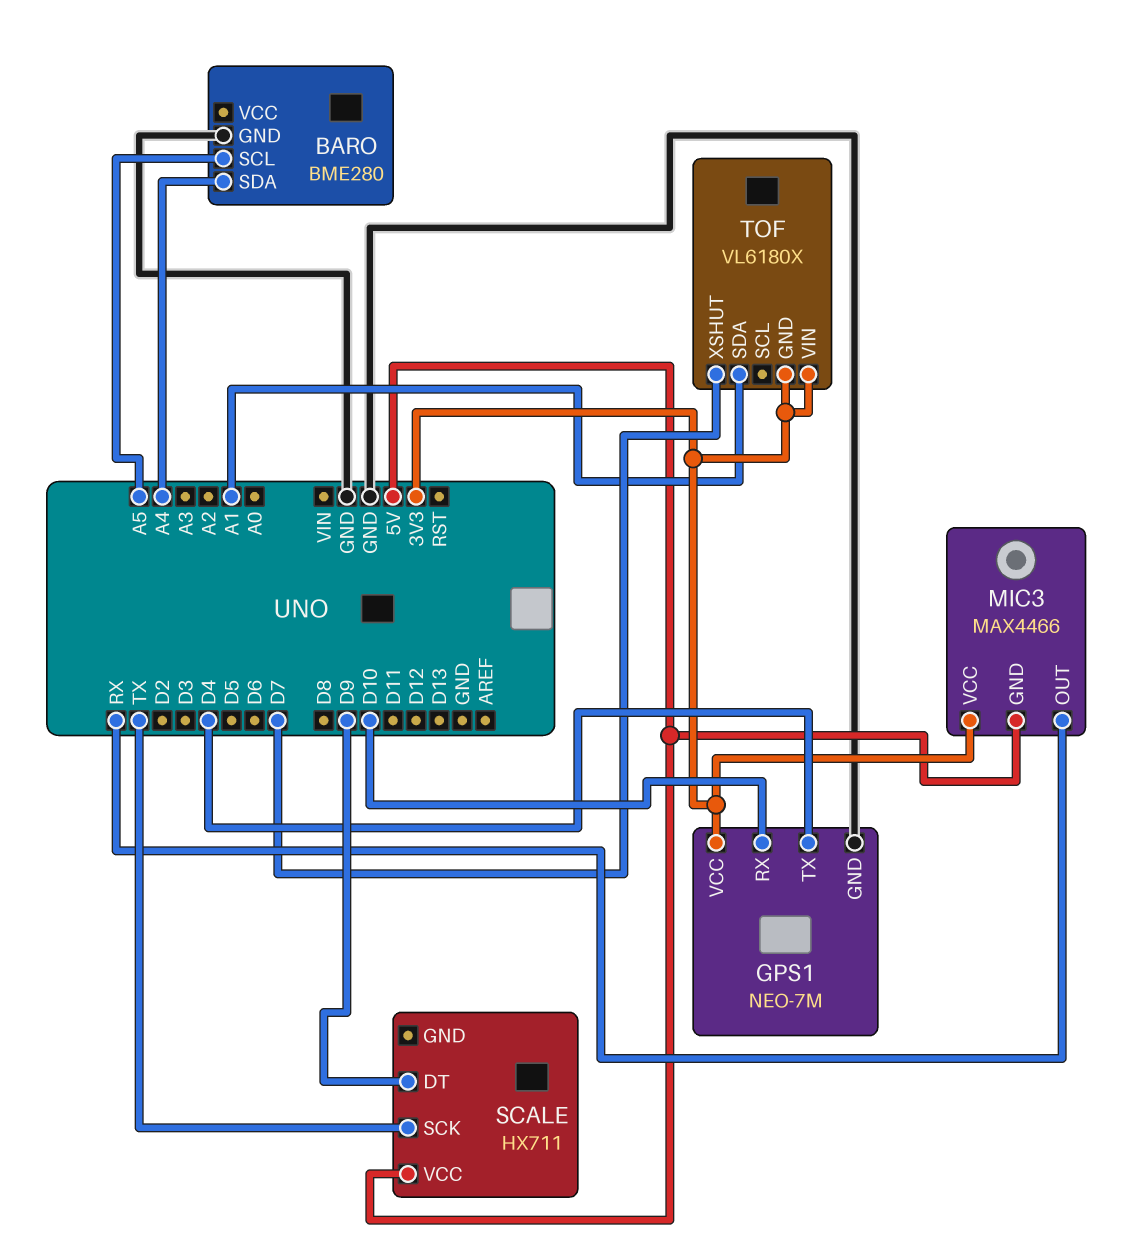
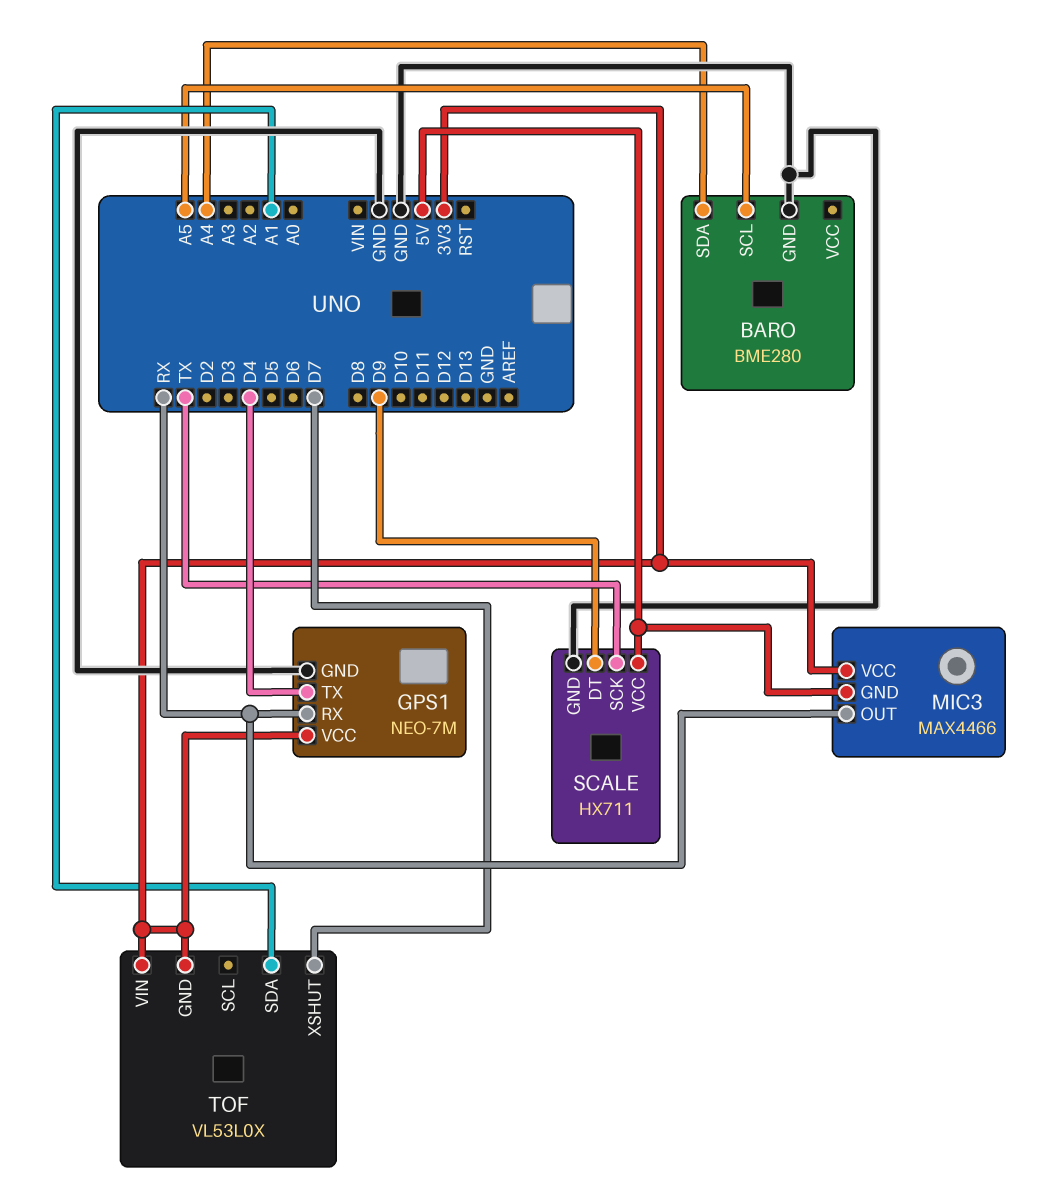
GPS1 pin RX: D10 -> RX
SCALE pin GND: none -> GND
TOF: VL6180X -> VL53L0X

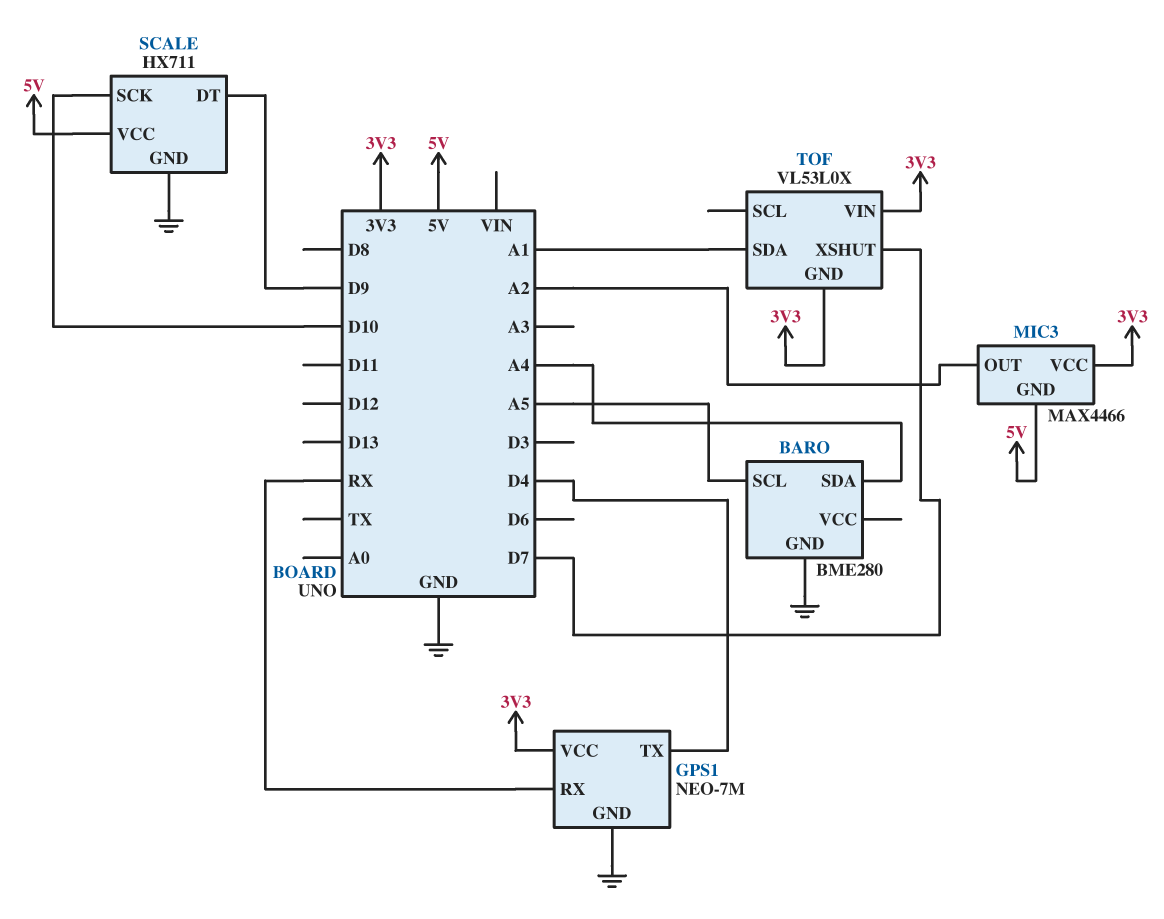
MIC3 pin OUT: RX -> A2
SCALE pin SCK: TX -> D10

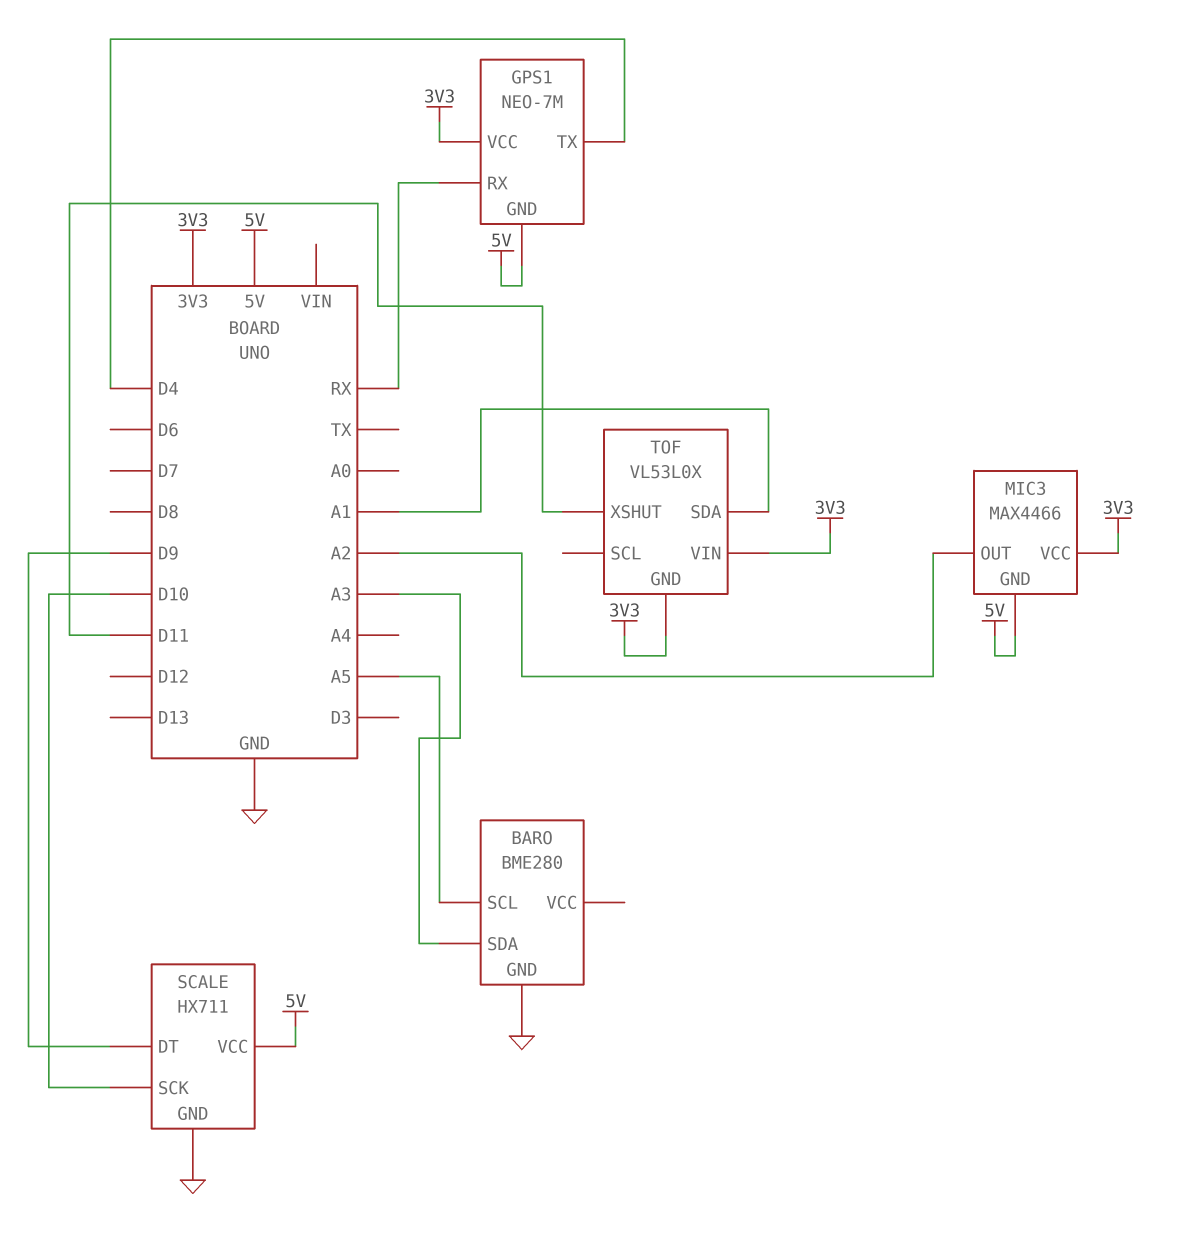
BARO pin SDA: A4 -> A3
GPS1 pin GND: GND -> 5V
TOF pin XSHUT: D7 -> D11

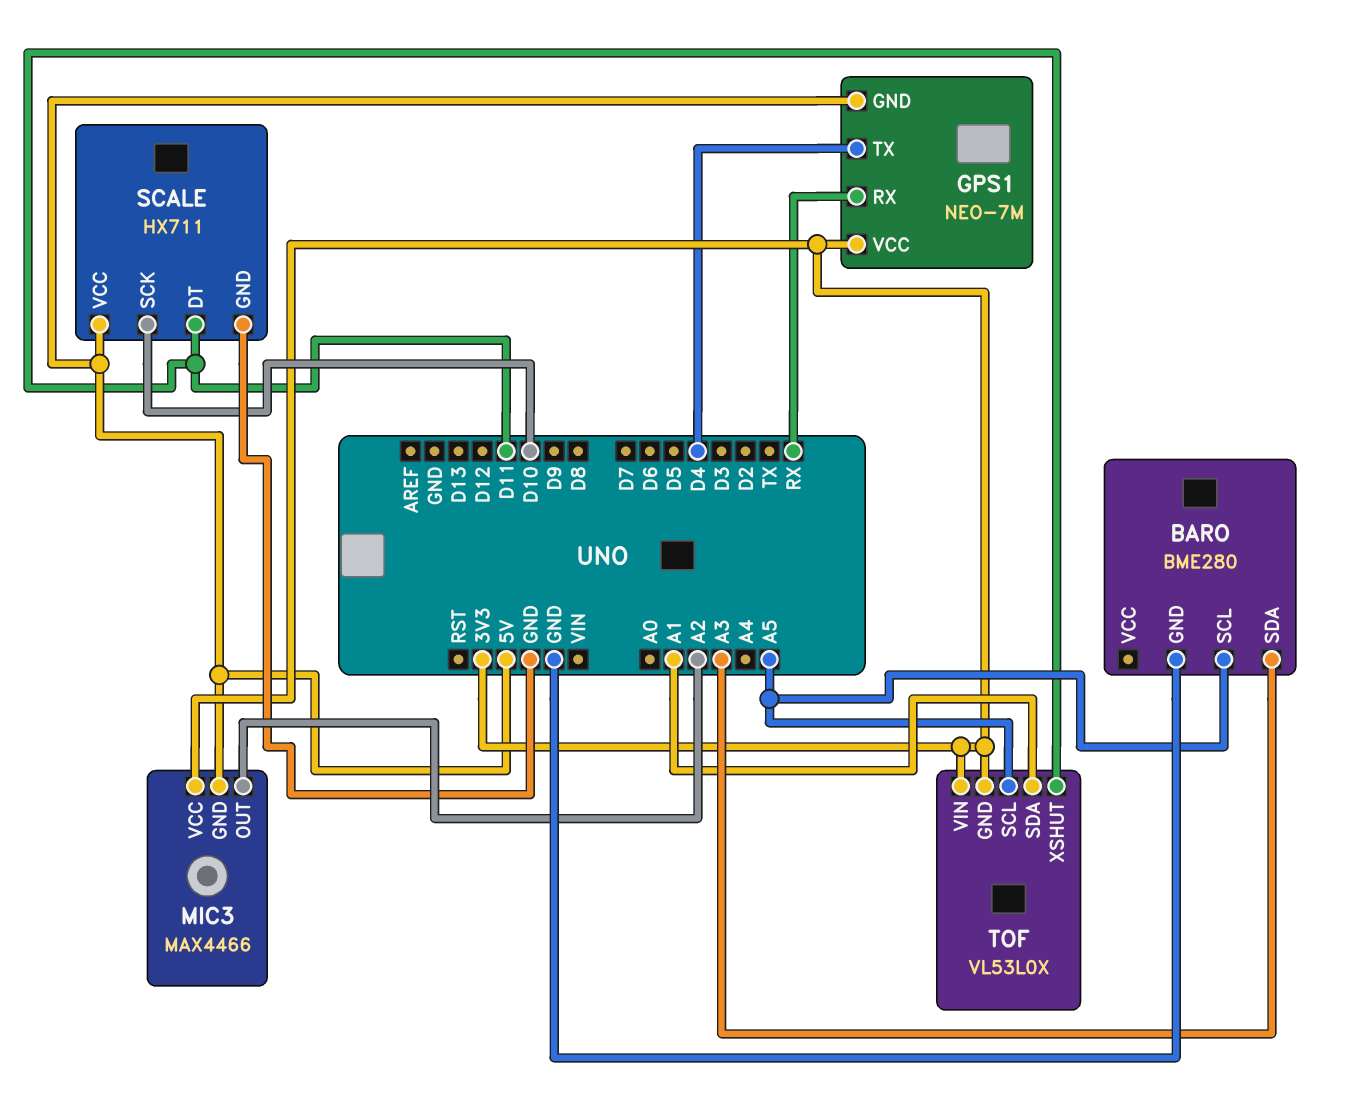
SCALE pin DT: D9 -> D11
TOF pin SCL: none -> A5

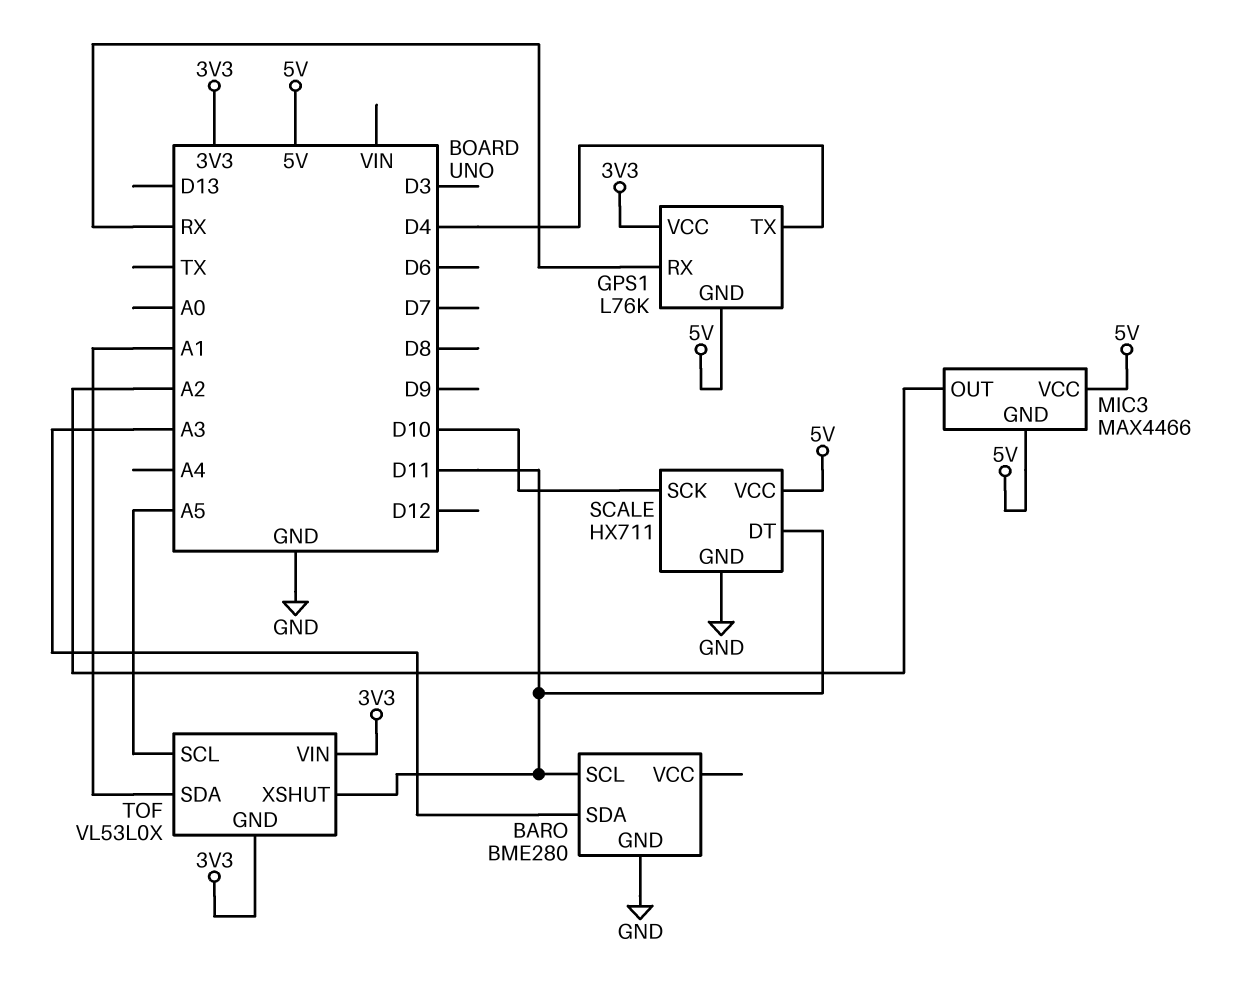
BARO pin SCL: A5 -> D11
GPS1: NEO-7M -> L76K
MIC3 pin VCC: 3V3 -> 5V

